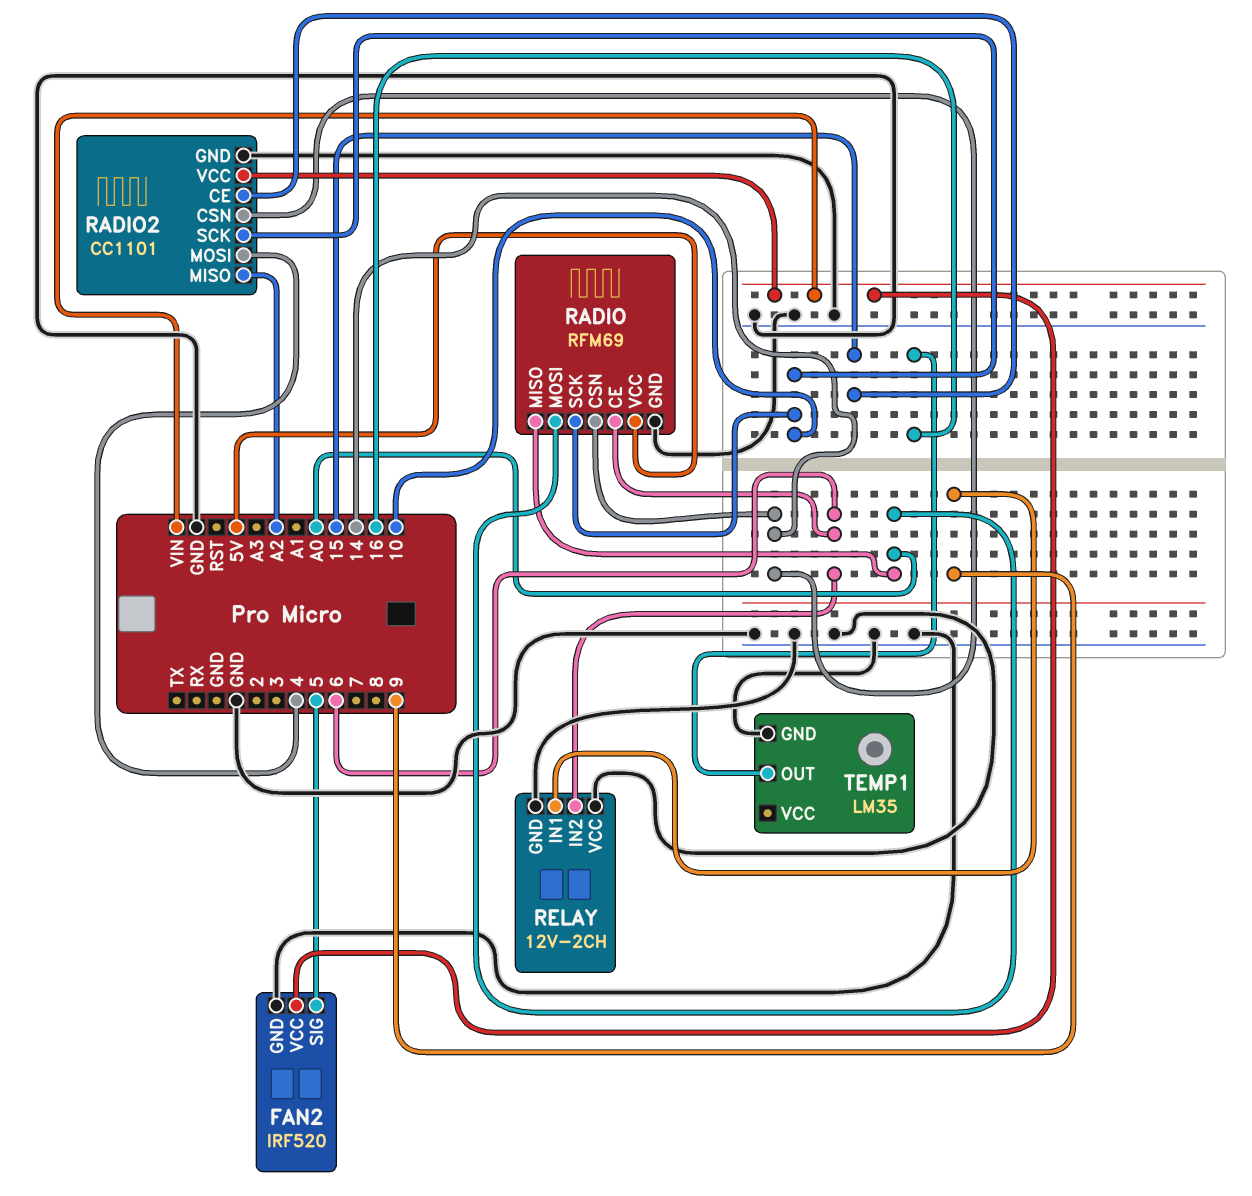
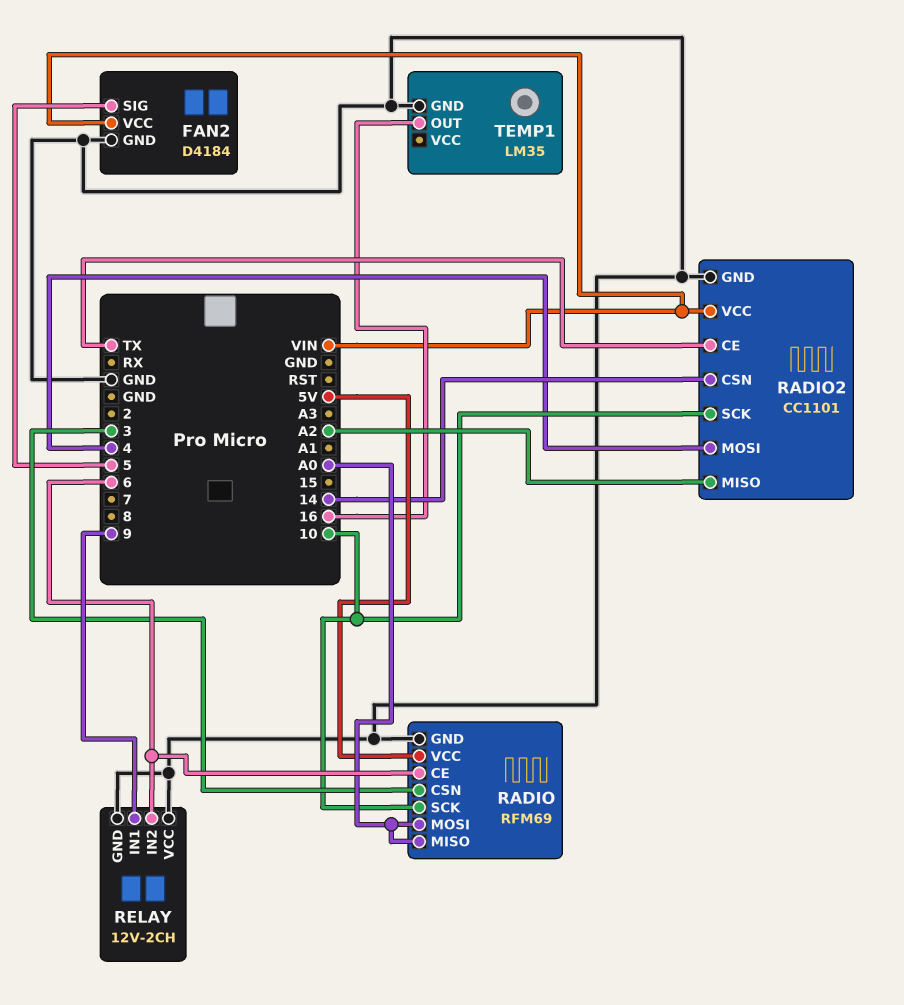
FAN2: IRF520 -> D4184
RADIO pin CSN: 14 -> 3
RADIO2 pin CE: 15 -> TX

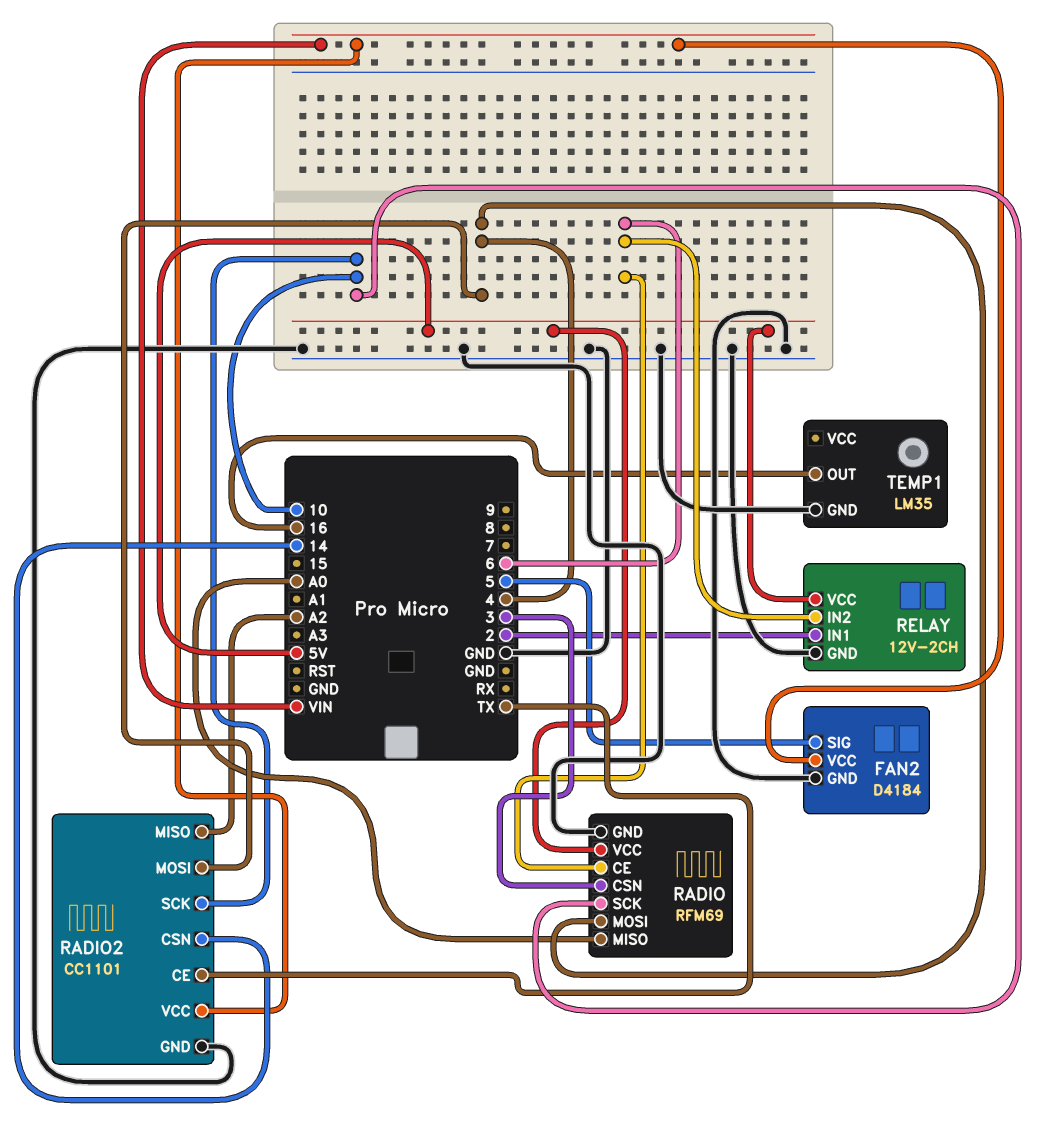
RADIO pin MOSI: A0 -> 4
RELAY pin IN1: 9 -> 2
RELAY pin VCC: GND -> 5V

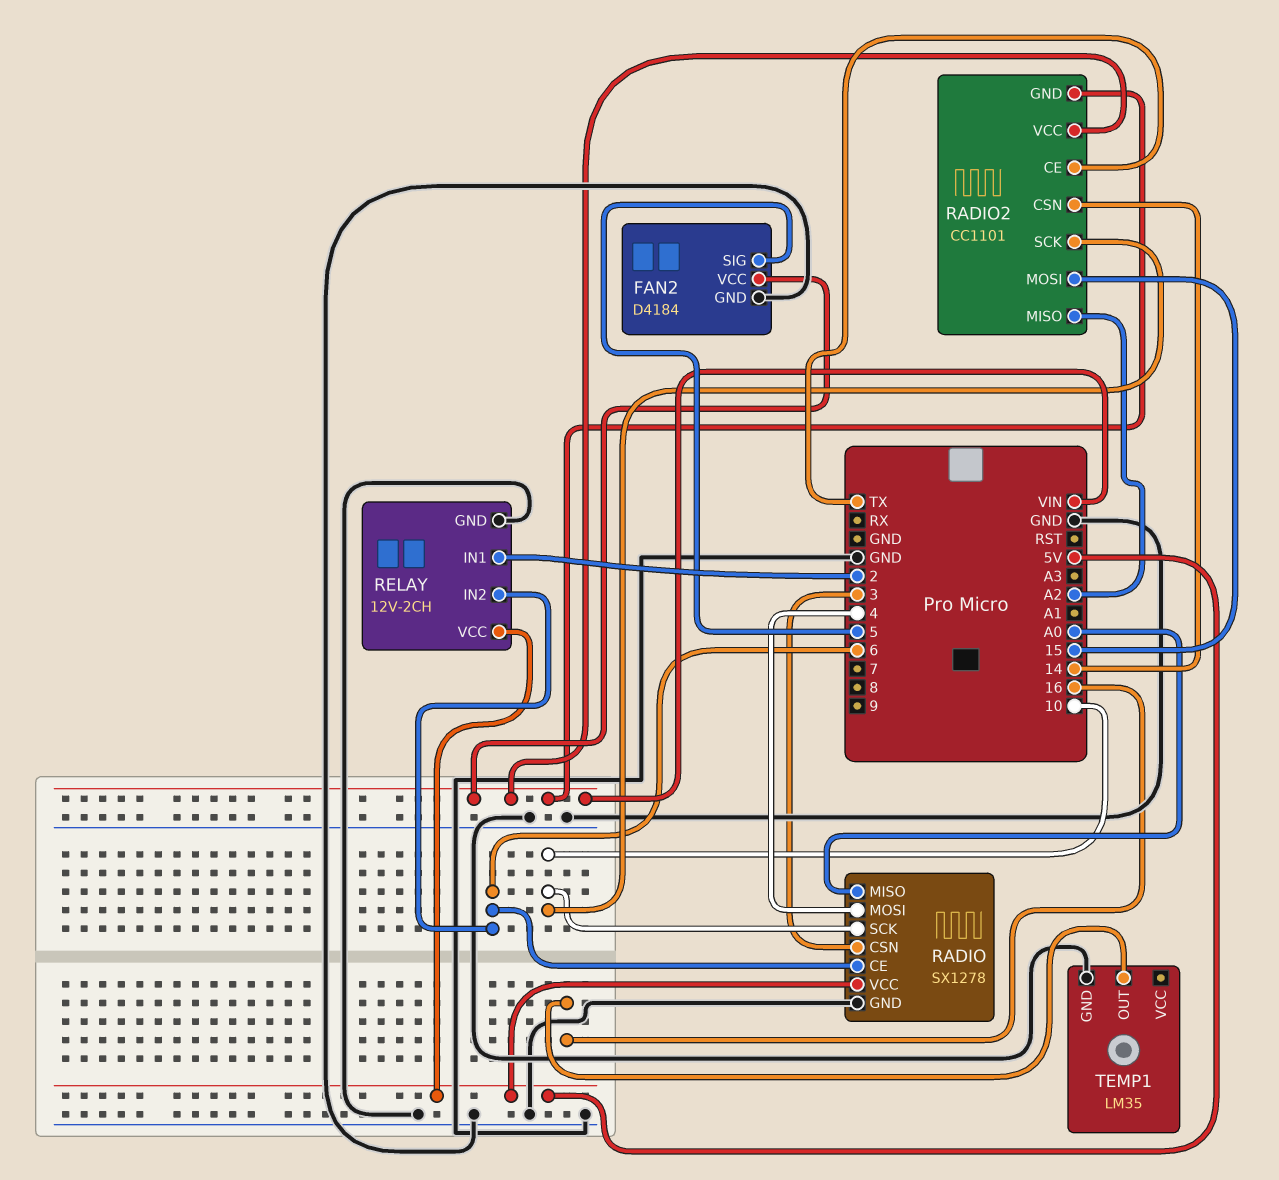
RADIO: RFM69 -> SX1278
RADIO2 pin GND: GND -> VIN
RADIO2 pin MOSI: 4 -> 15

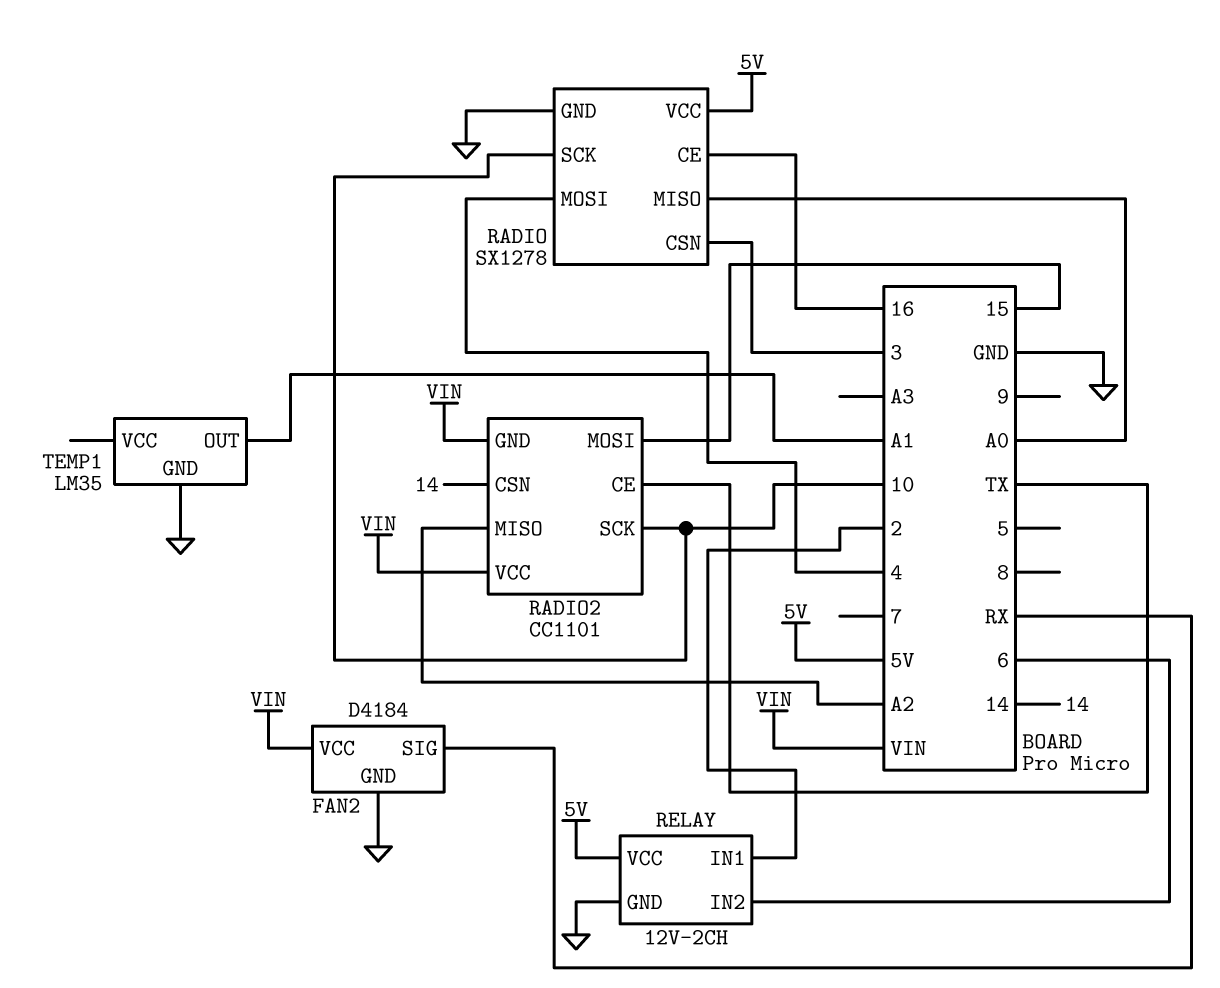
FAN2 pin SIG: 5 -> RX
RADIO pin CE: 6 -> 16
TEMP1 pin OUT: 16 -> A1

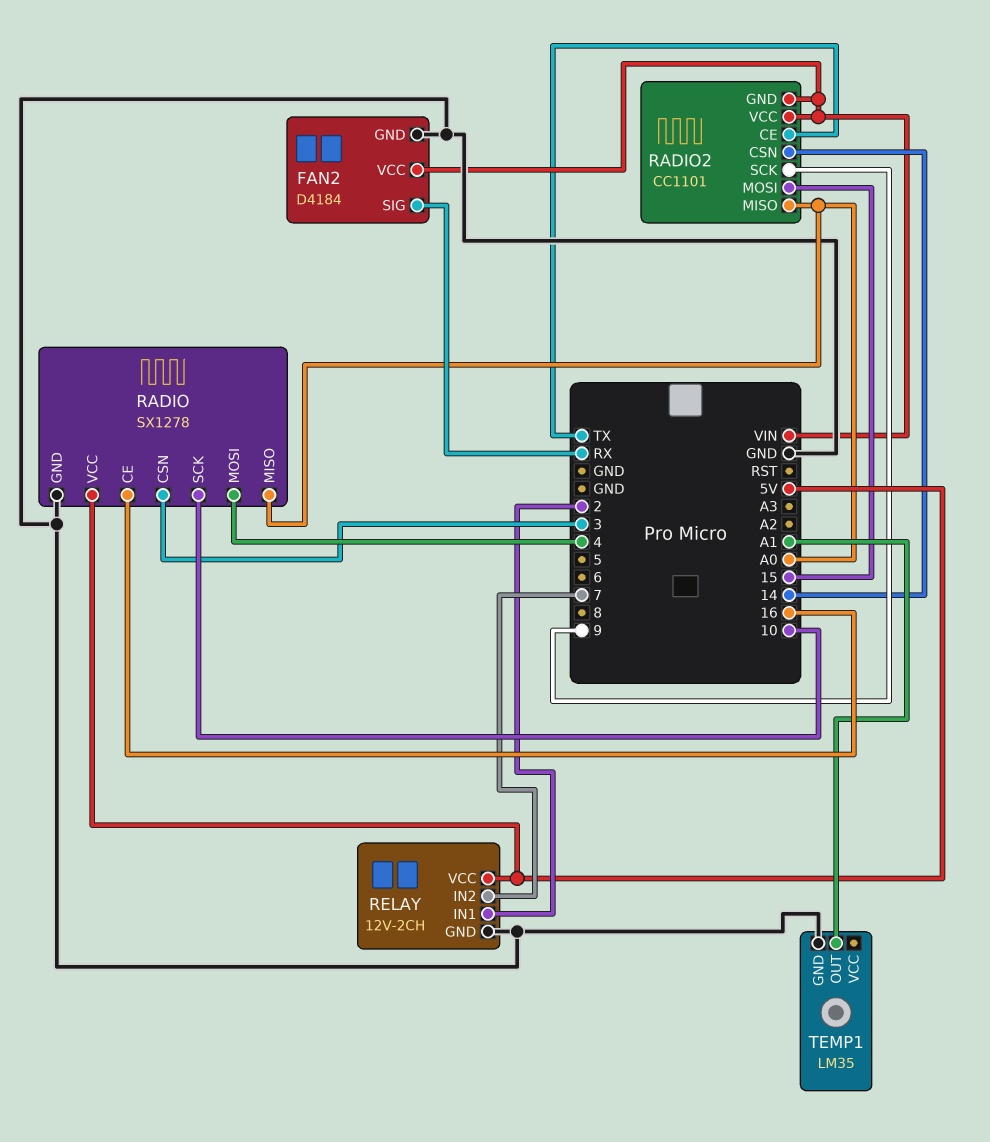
RADIO2 pin MISO: A2 -> A0
RADIO2 pin SCK: 10 -> 9
RELAY pin IN2: 6 -> 7

